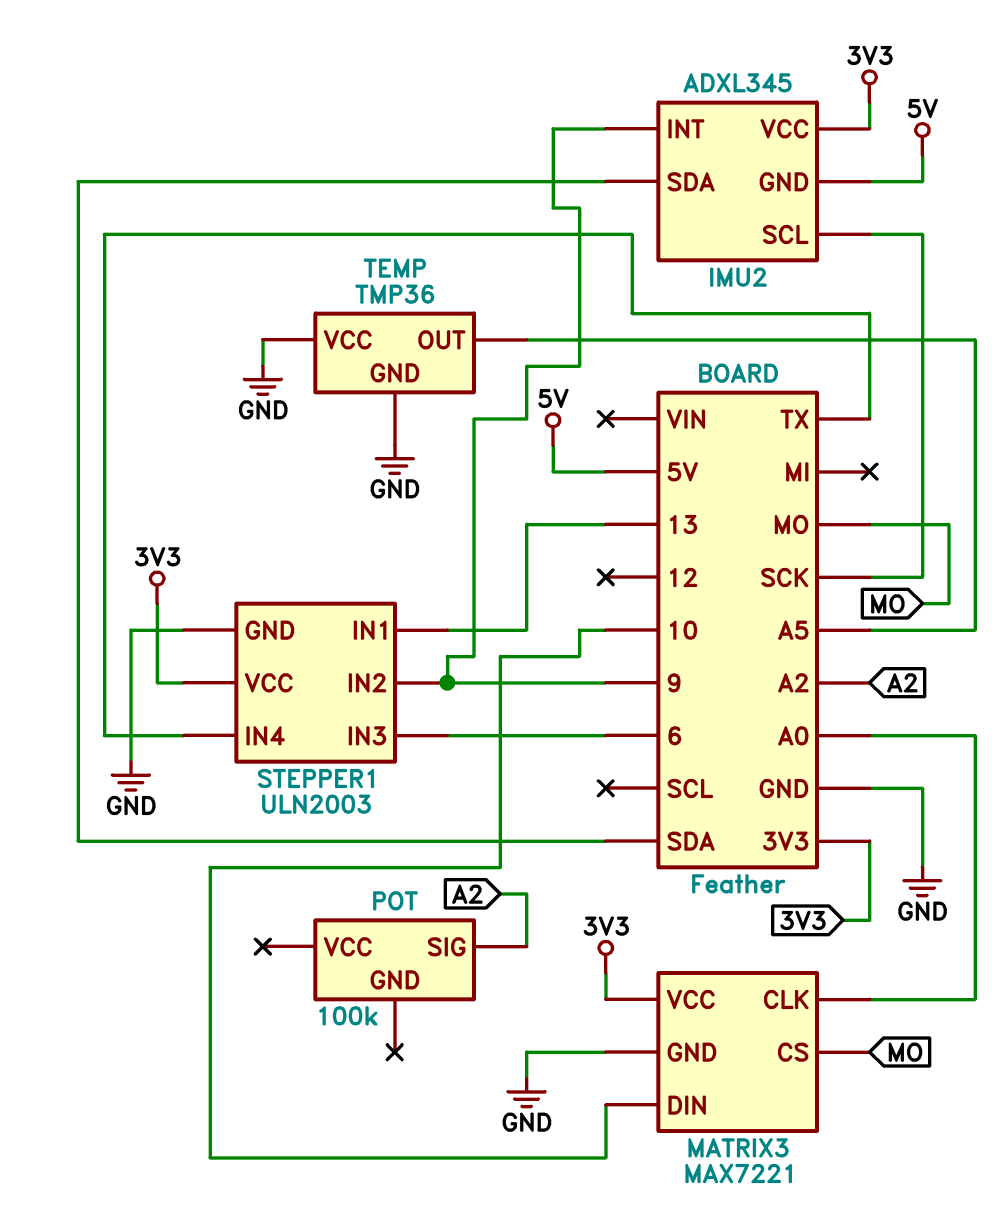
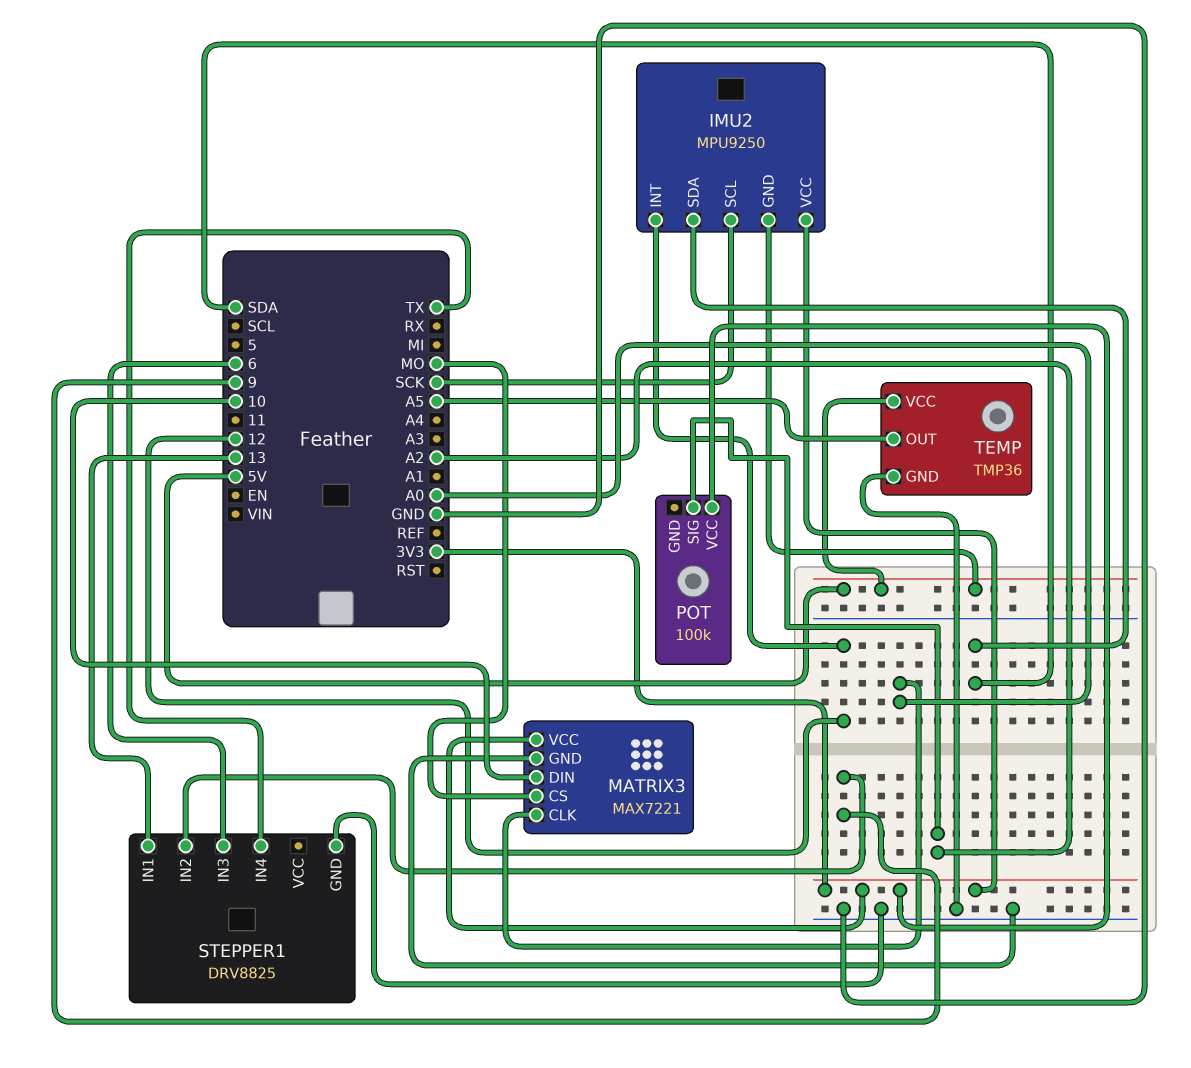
IMU2: ADXL345 -> MPU9250
IMU2 pin INT: 9 -> 12
POT pin VCC: none -> 3V3
STEPPER1: ULN2003 -> DRV8825
STEPPER1 pin VCC: 3V3 -> none
TEMP pin VCC: GND -> 5V

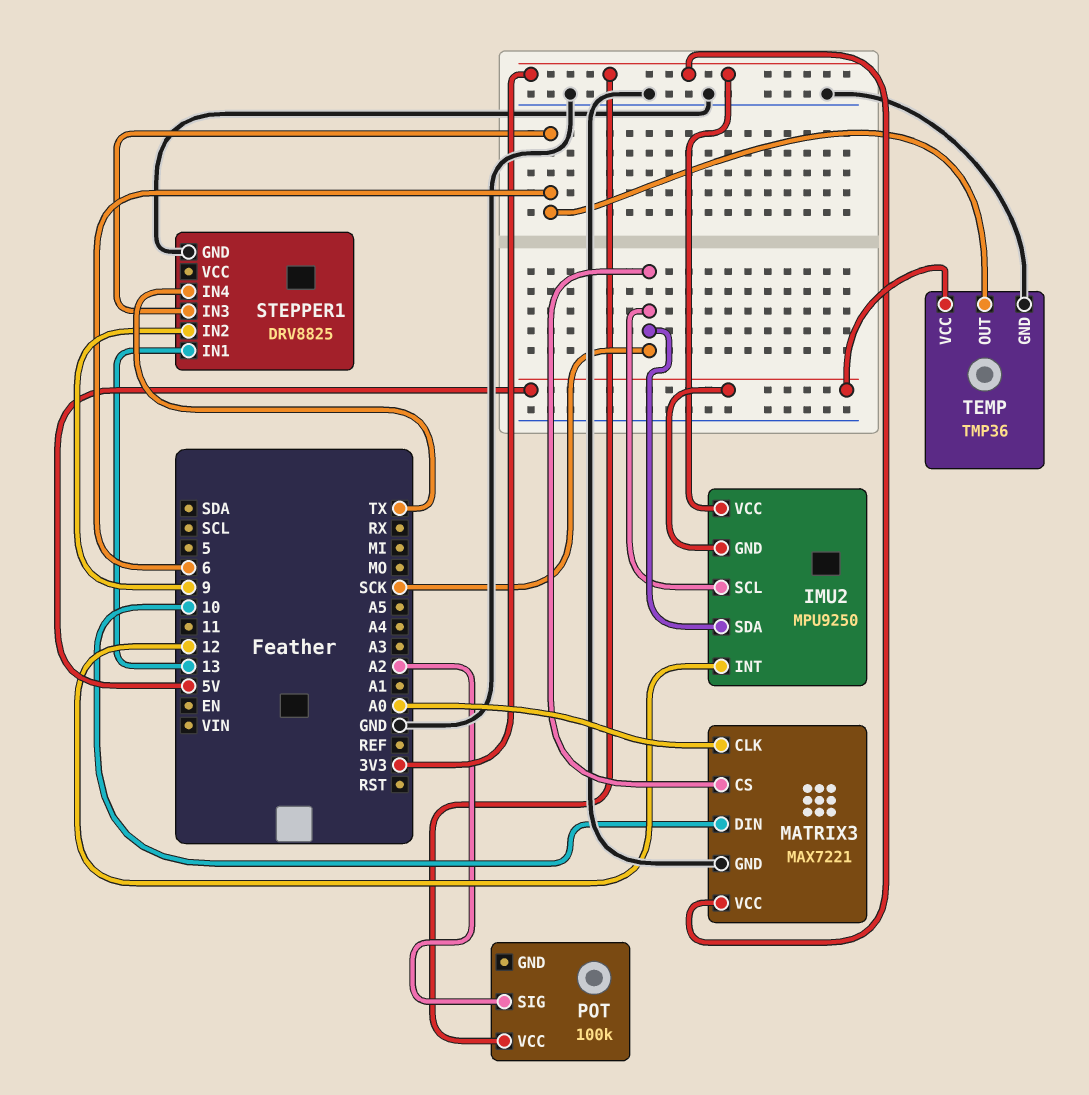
IMU2 pin SDA: SDA -> SCK
MATRIX3 pin CS: MO -> SCK
TEMP pin OUT: A5 -> 6

